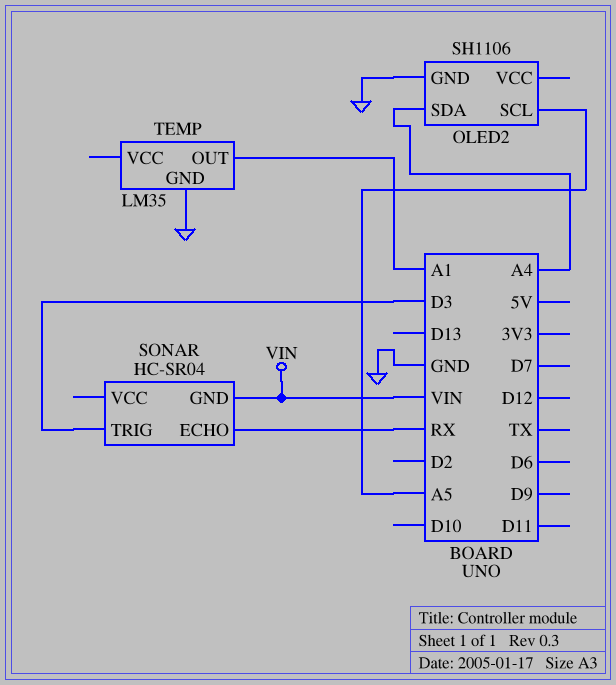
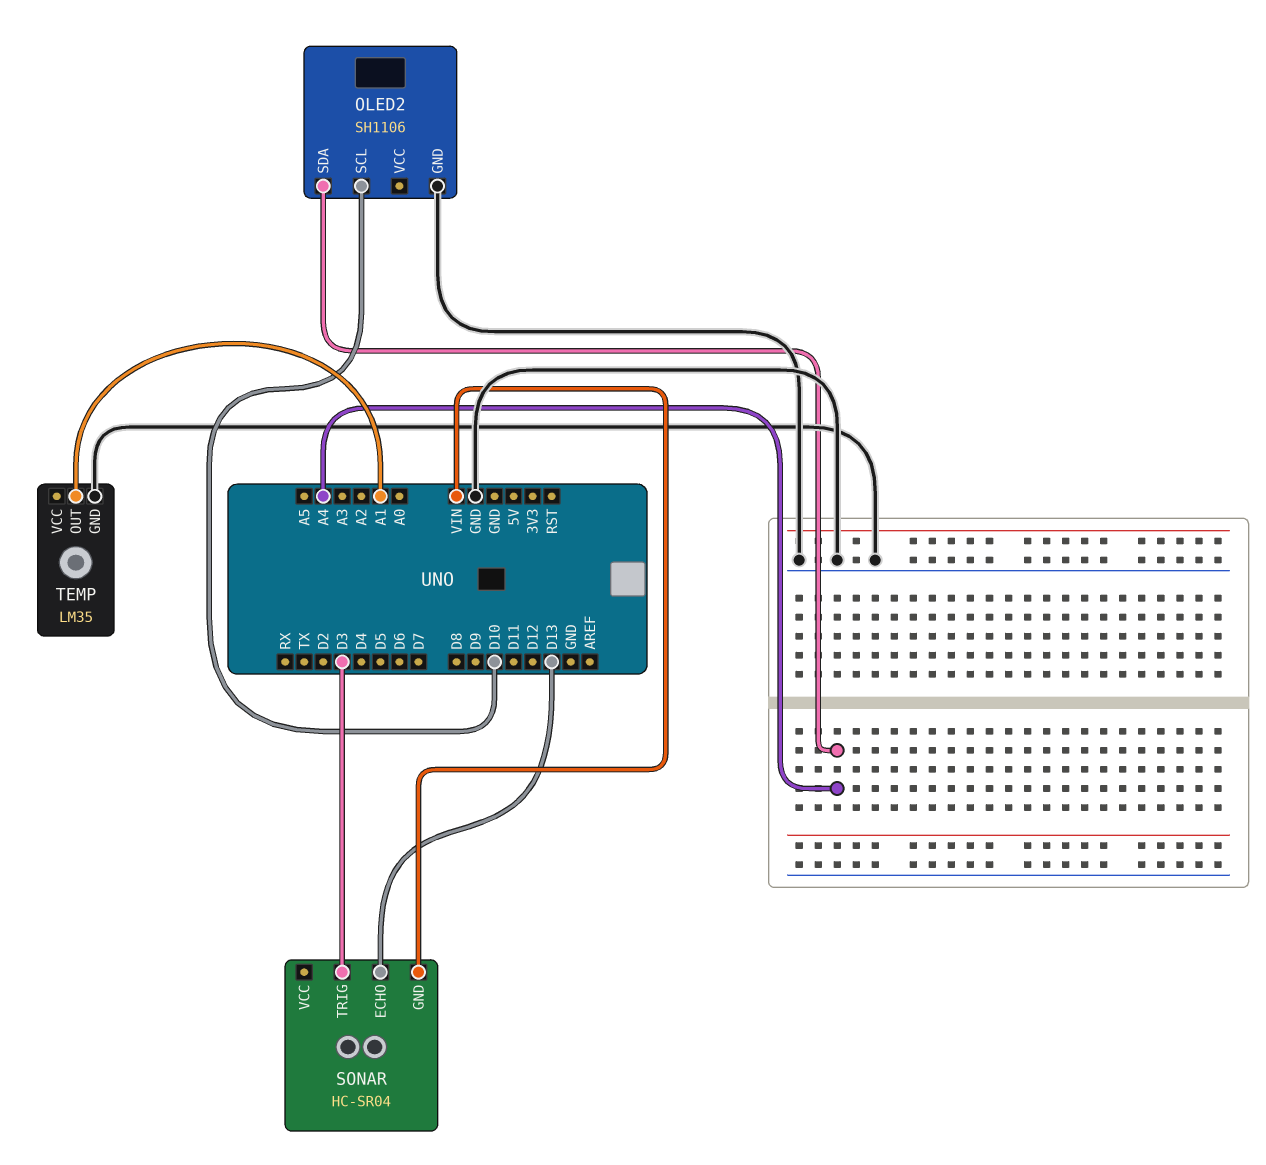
OLED2 pin SCL: A5 -> D10
SONAR pin ECHO: RX -> D13

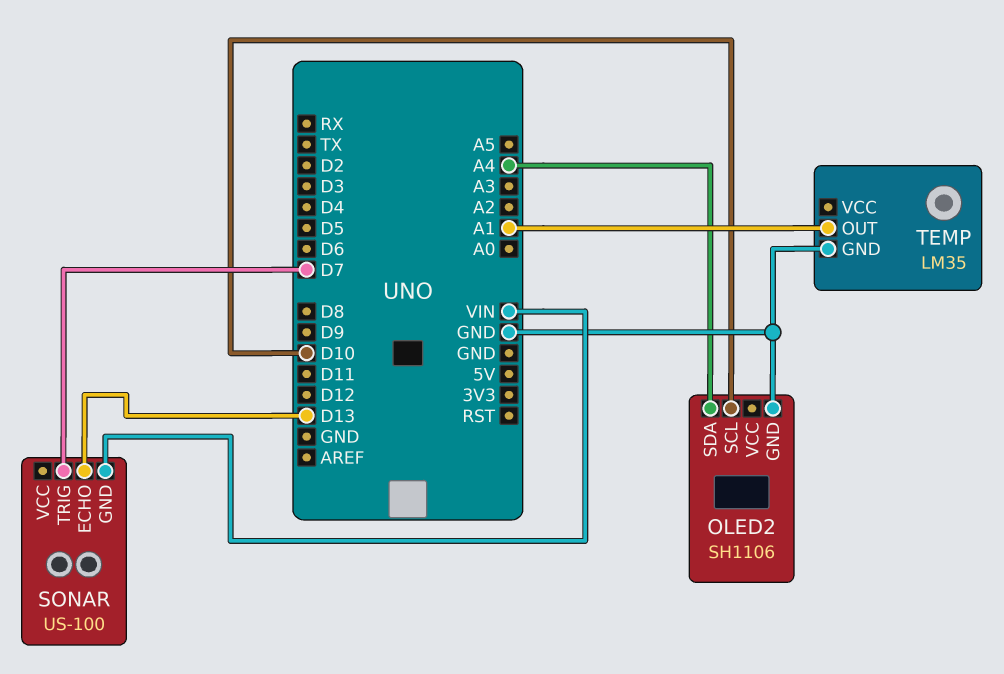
SONAR: HC-SR04 -> US-100
SONAR pin TRIG: D3 -> D7

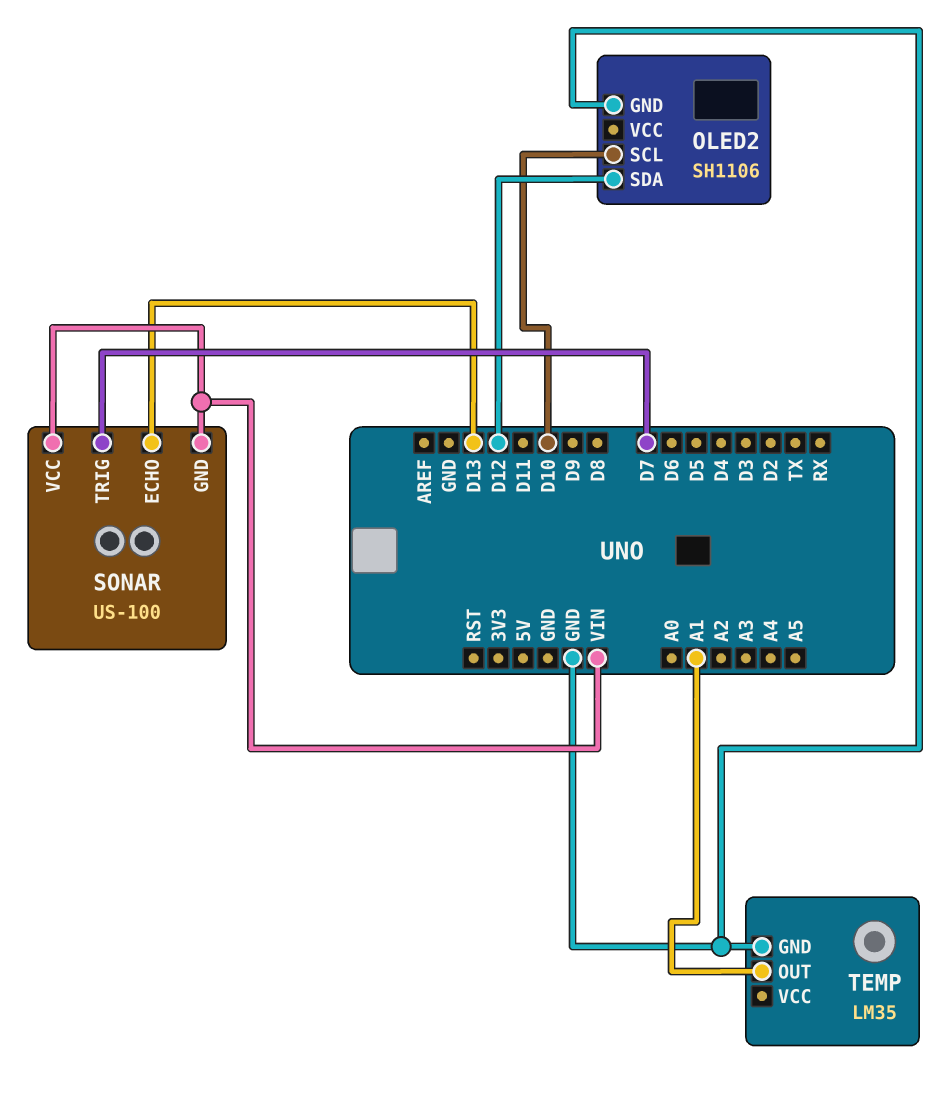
OLED2 pin SDA: A4 -> D12
SONAR pin VCC: none -> VIN

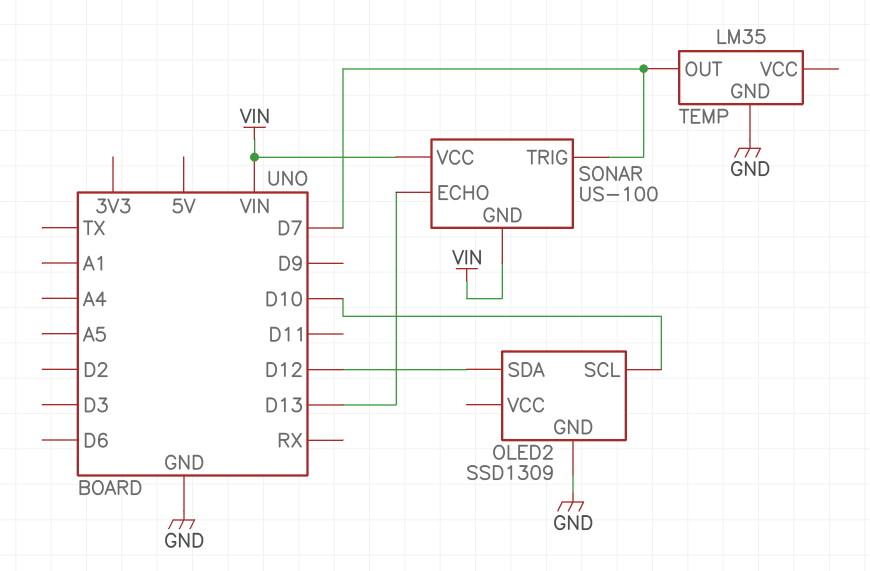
OLED2: SH1106 -> SSD1309
TEMP pin OUT: A1 -> D7

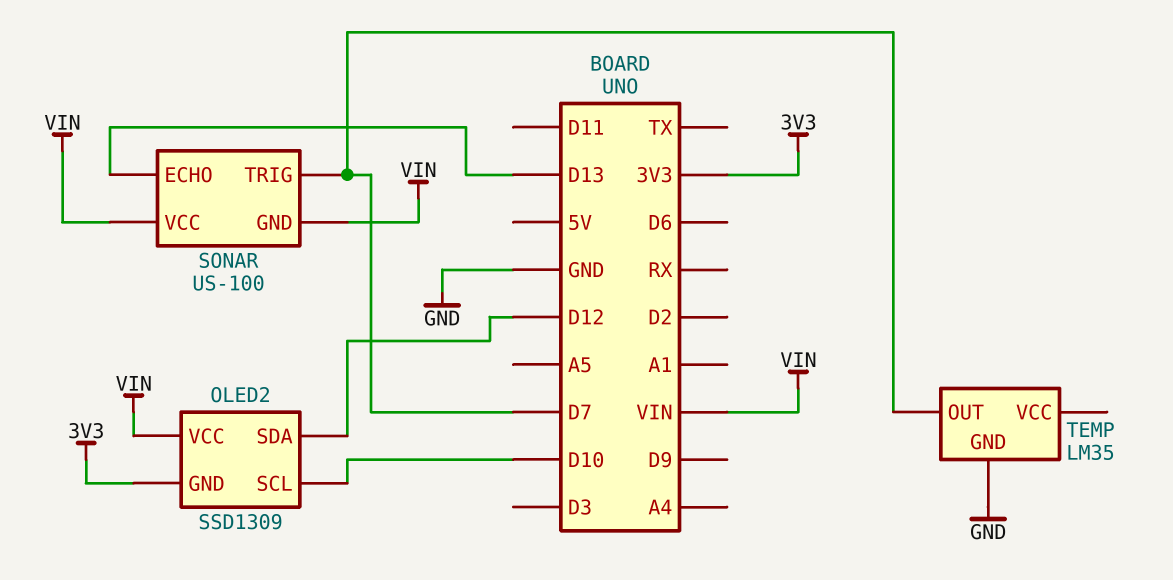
OLED2 pin GND: GND -> 3V3
OLED2 pin VCC: none -> VIN

